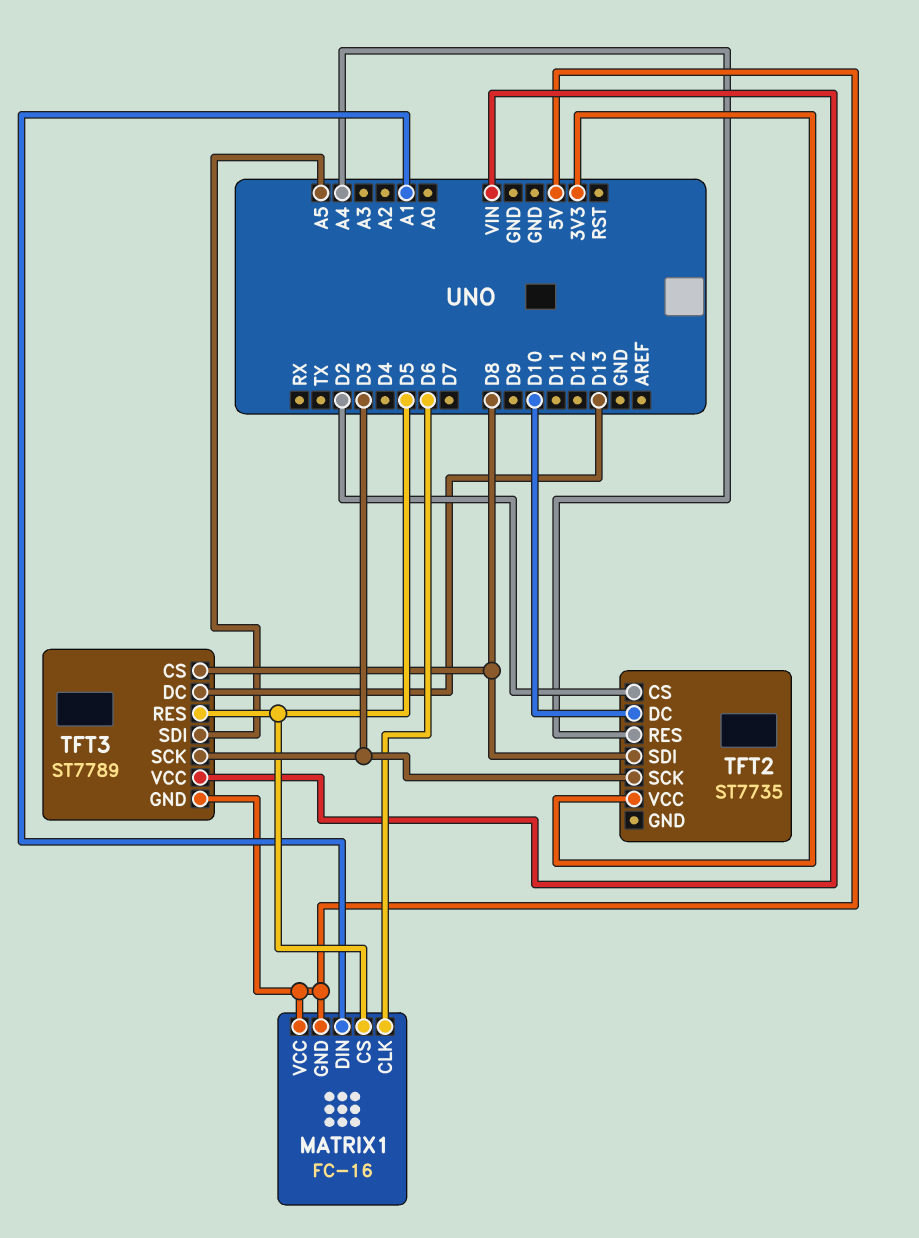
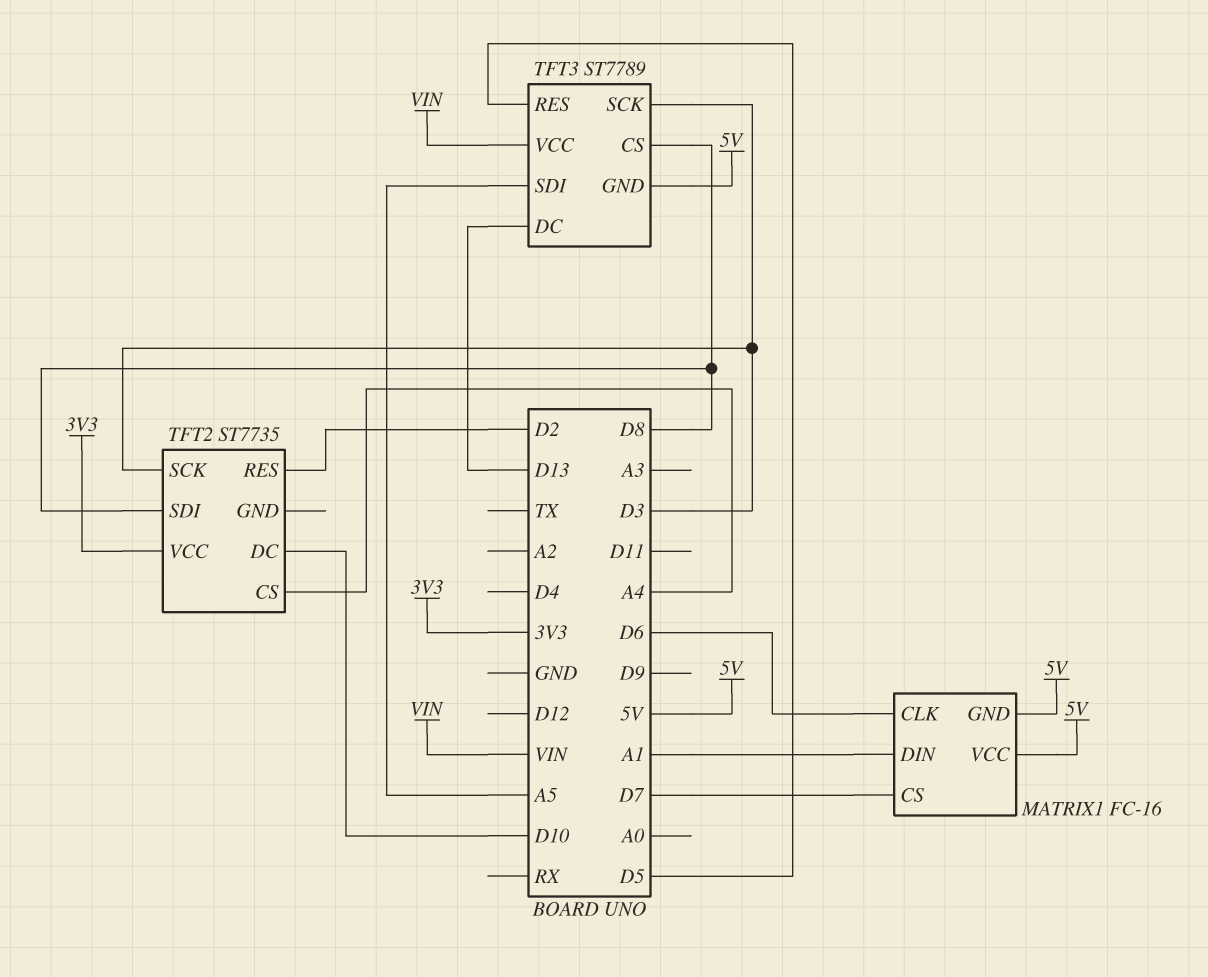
MATRIX1 pin CS: D5 -> D7
TFT2 pin CS: D2 -> A4
TFT2 pin RES: A4 -> D2

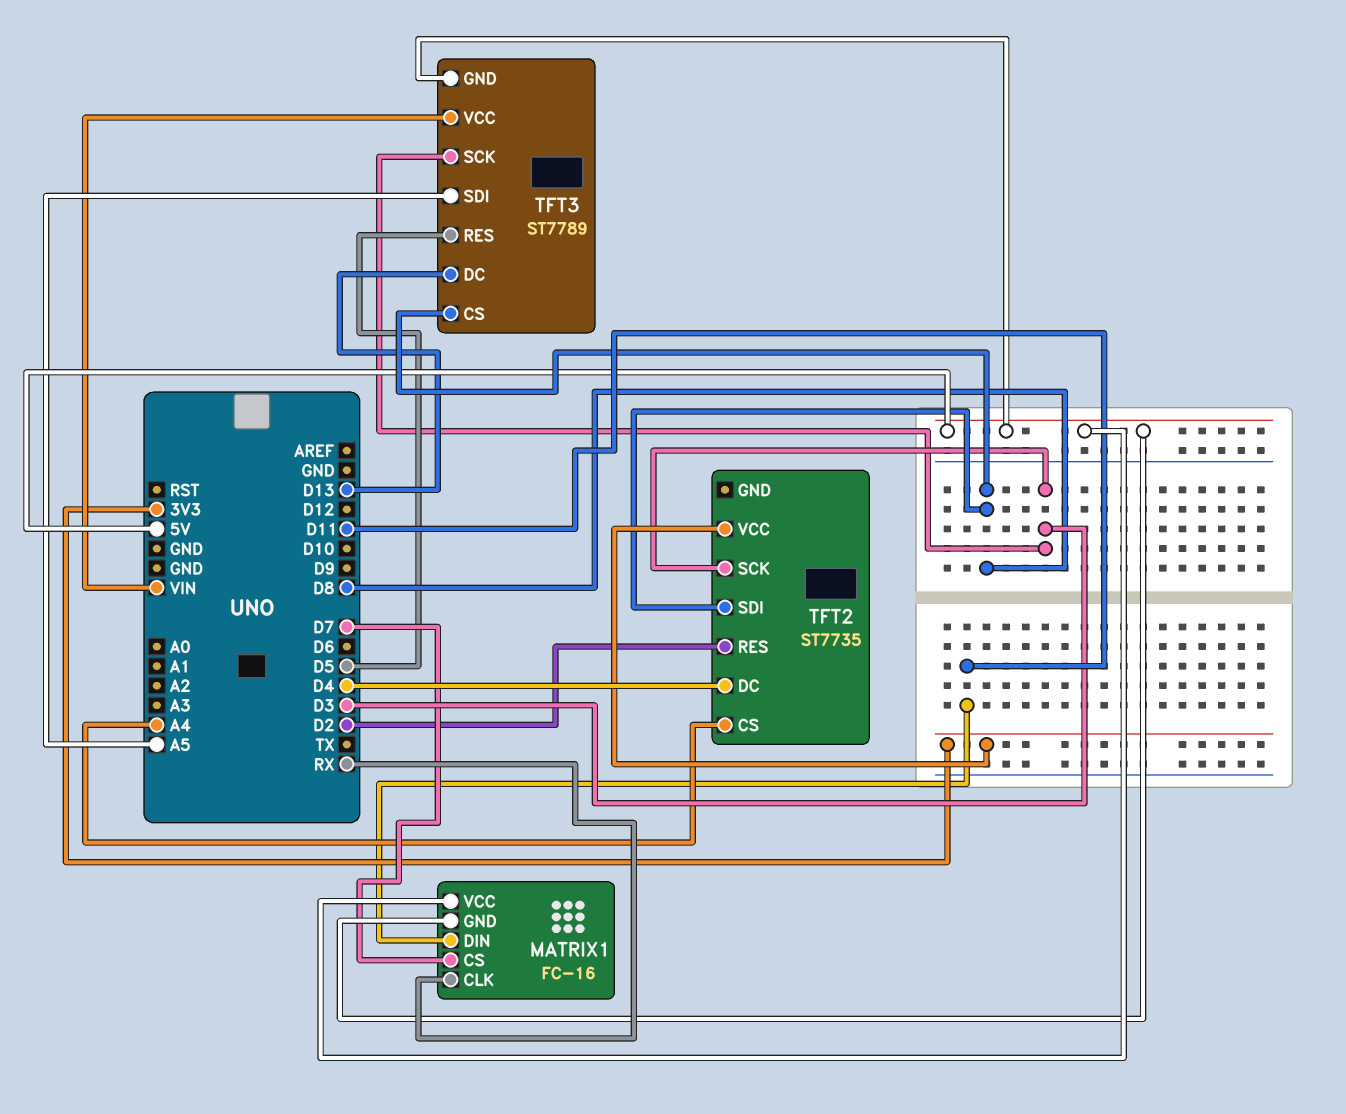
MATRIX1 pin CLK: D6 -> RX
MATRIX1 pin DIN: A1 -> D11
TFT2 pin DC: D10 -> D4

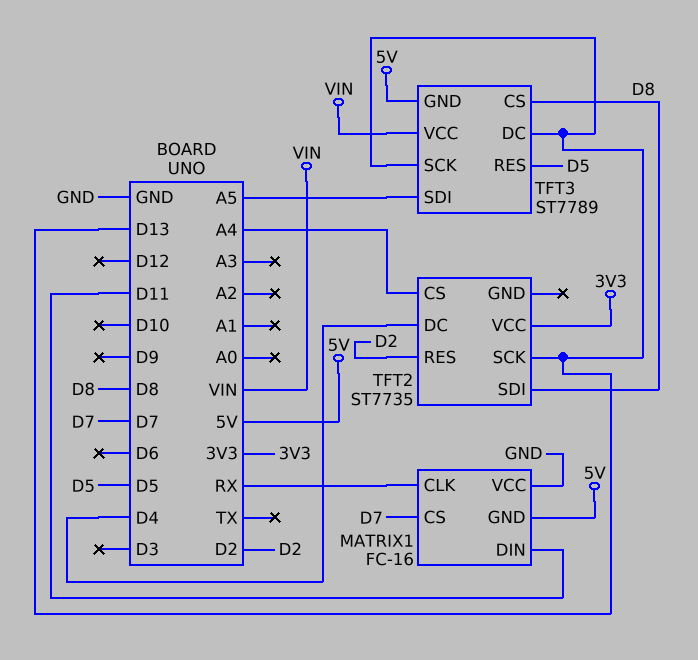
MATRIX1 pin VCC: 5V -> GND
TFT2 pin SCK: D3 -> D13
TFT3 pin SCK: D3 -> D13

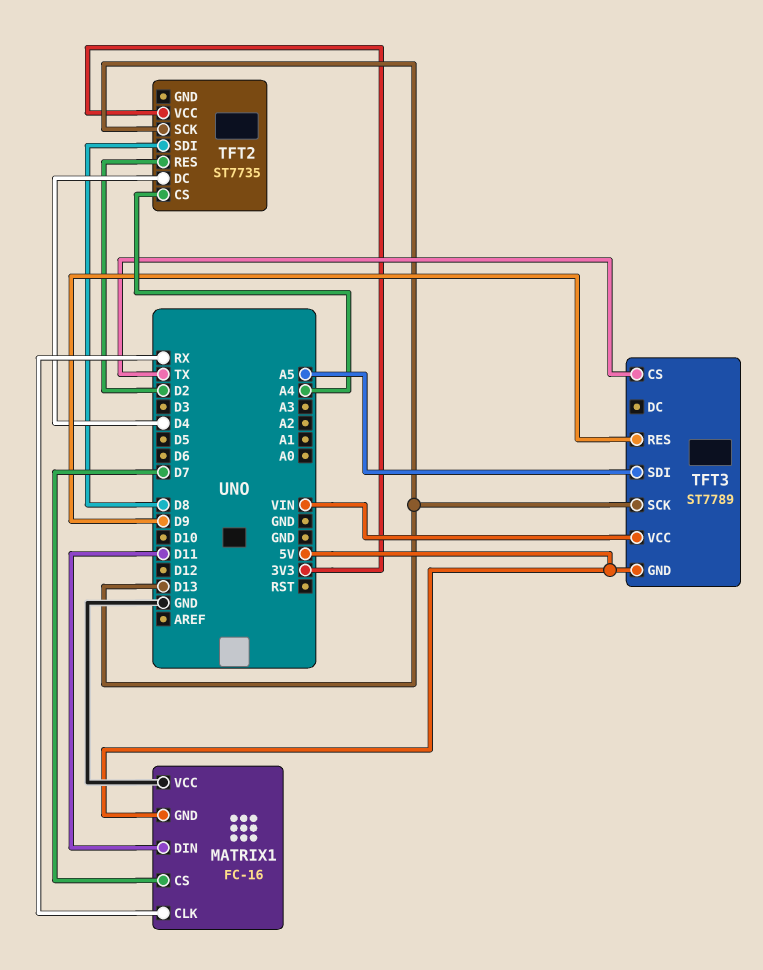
TFT3 pin CS: D8 -> TX
TFT3 pin DC: D13 -> none
TFT3 pin RES: D5 -> D9

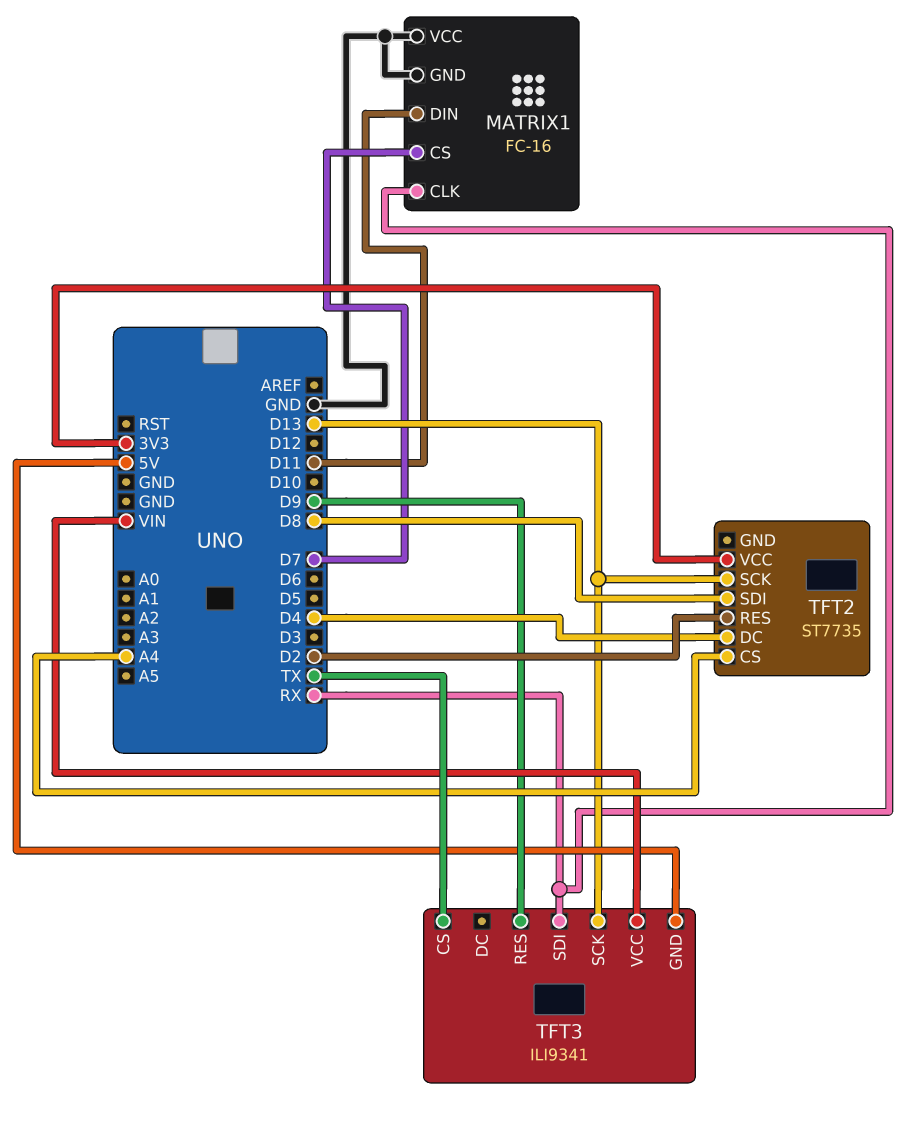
MATRIX1 pin GND: 5V -> GND
TFT3: ST7789 -> ILI9341
TFT3 pin SDI: A5 -> RX

